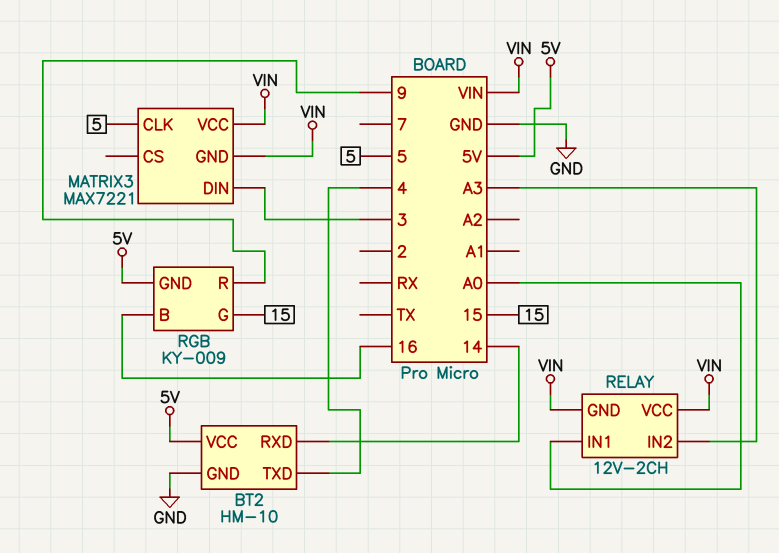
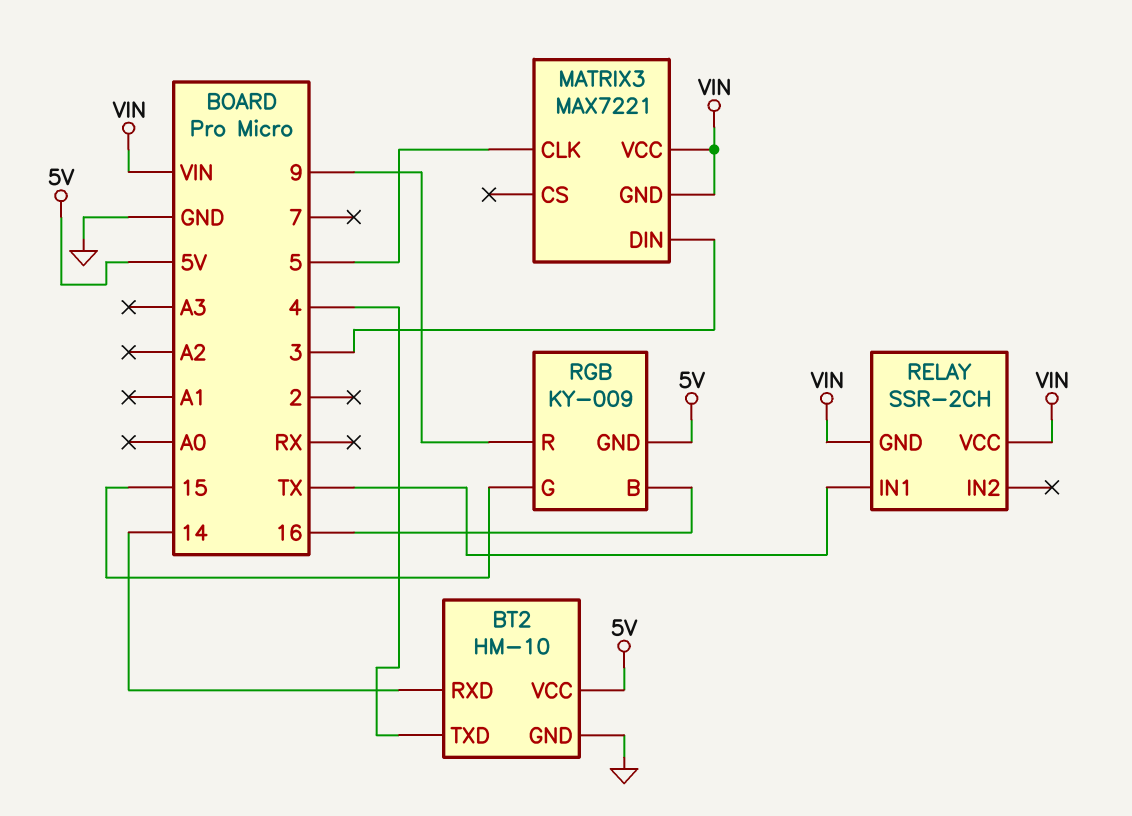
RELAY: 12V-2CH -> SSR-2CH
RELAY pin IN1: A0 -> TX
RELAY pin IN2: A3 -> none

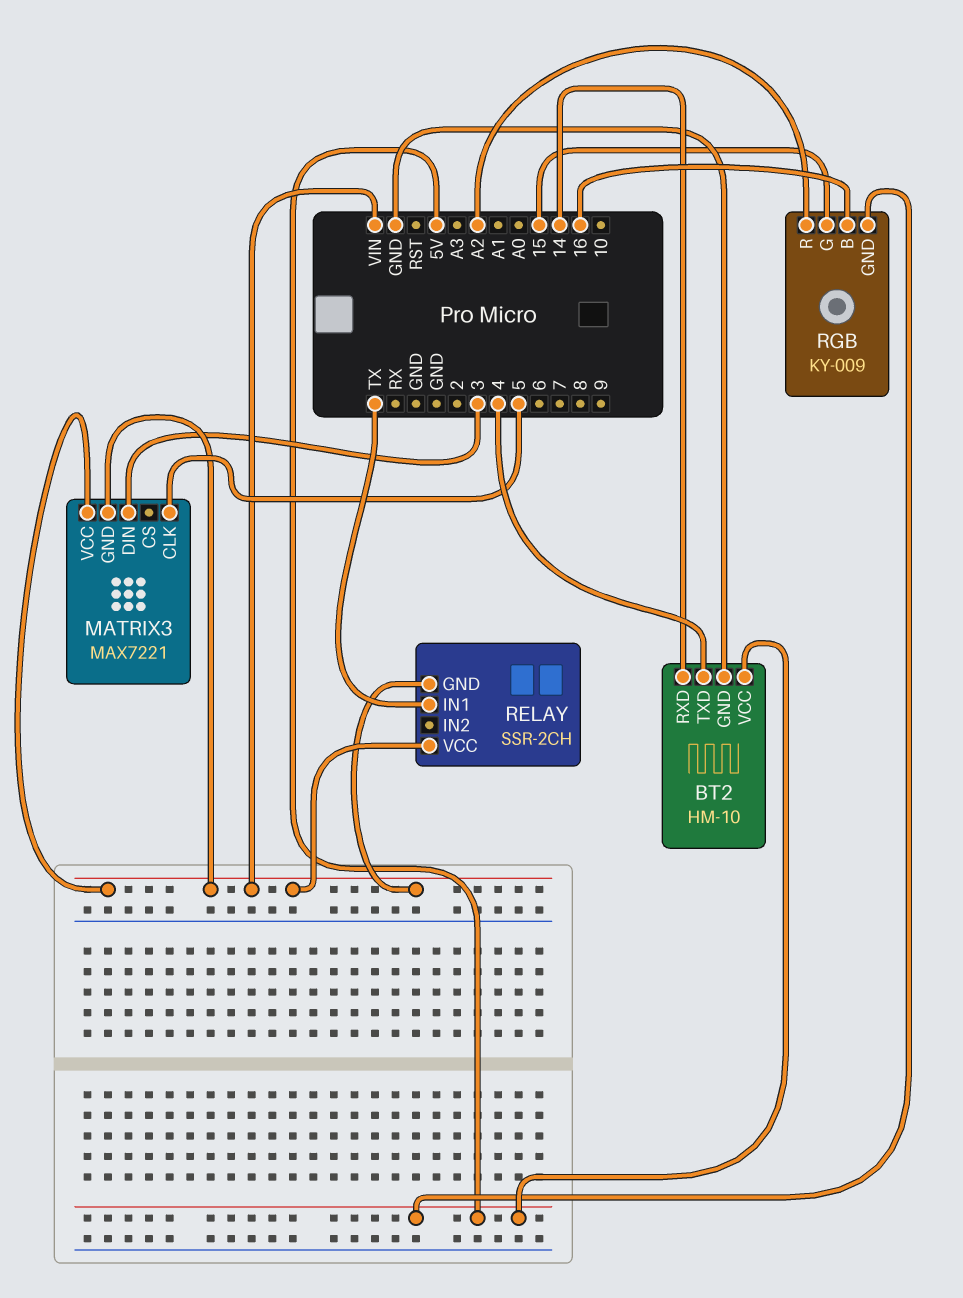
RGB pin R: 9 -> A2

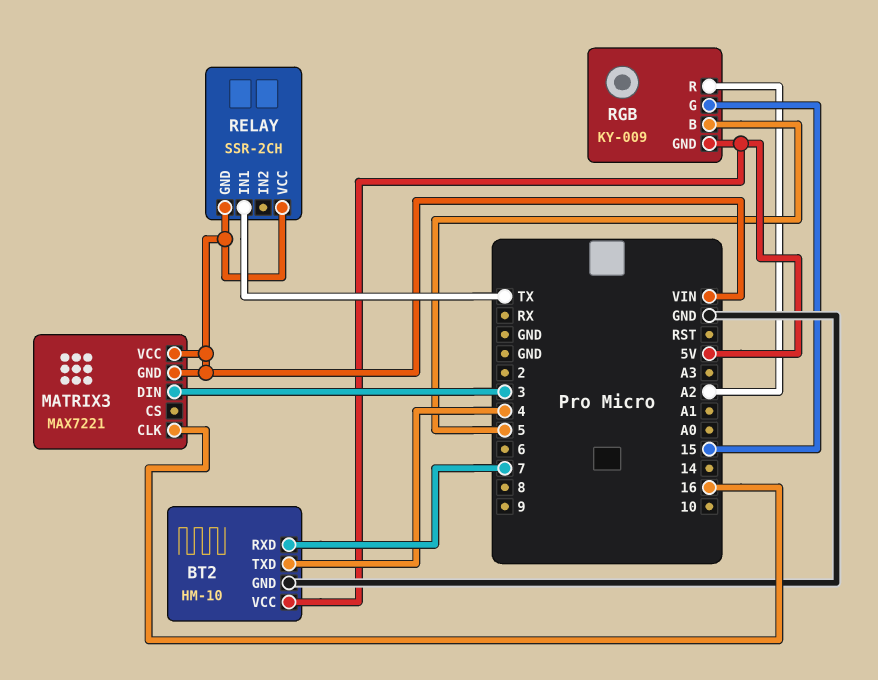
BT2 pin RXD: 14 -> 7
MATRIX3 pin CLK: 5 -> 16
RGB pin B: 16 -> 5

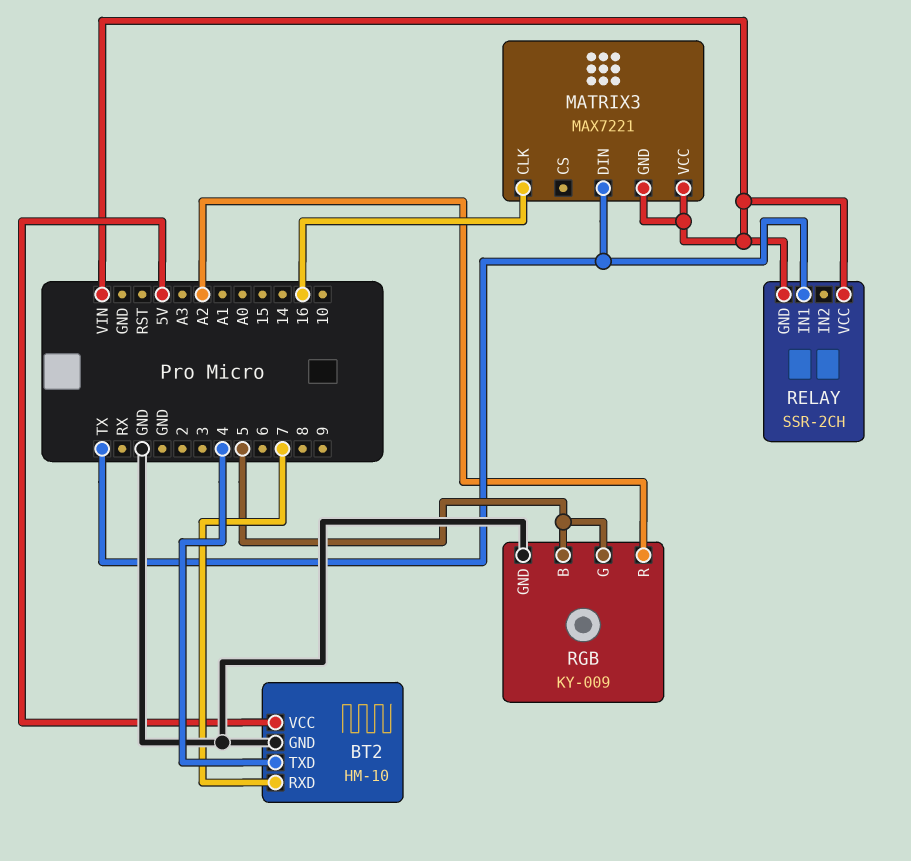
MATRIX3 pin DIN: 3 -> TX
RGB pin G: 15 -> 5
RGB pin GND: 5V -> GND

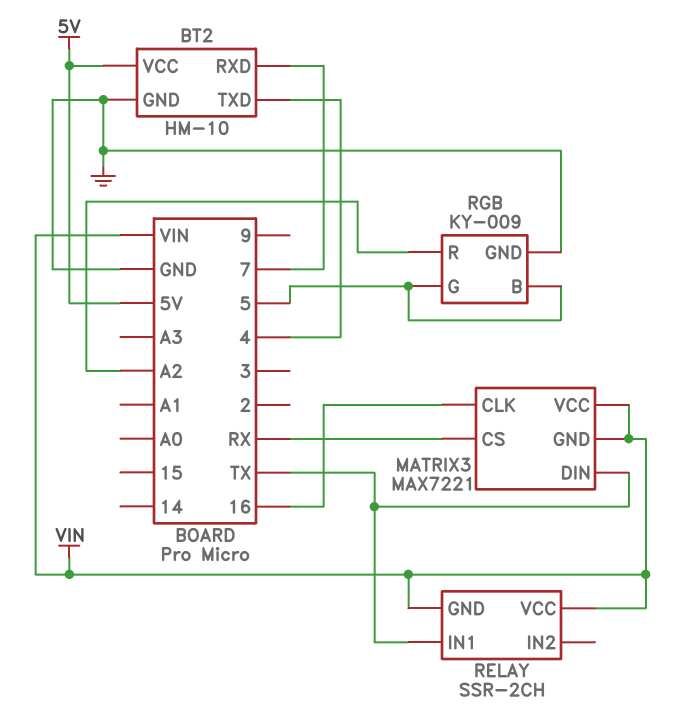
MATRIX3 pin CS: none -> RX

